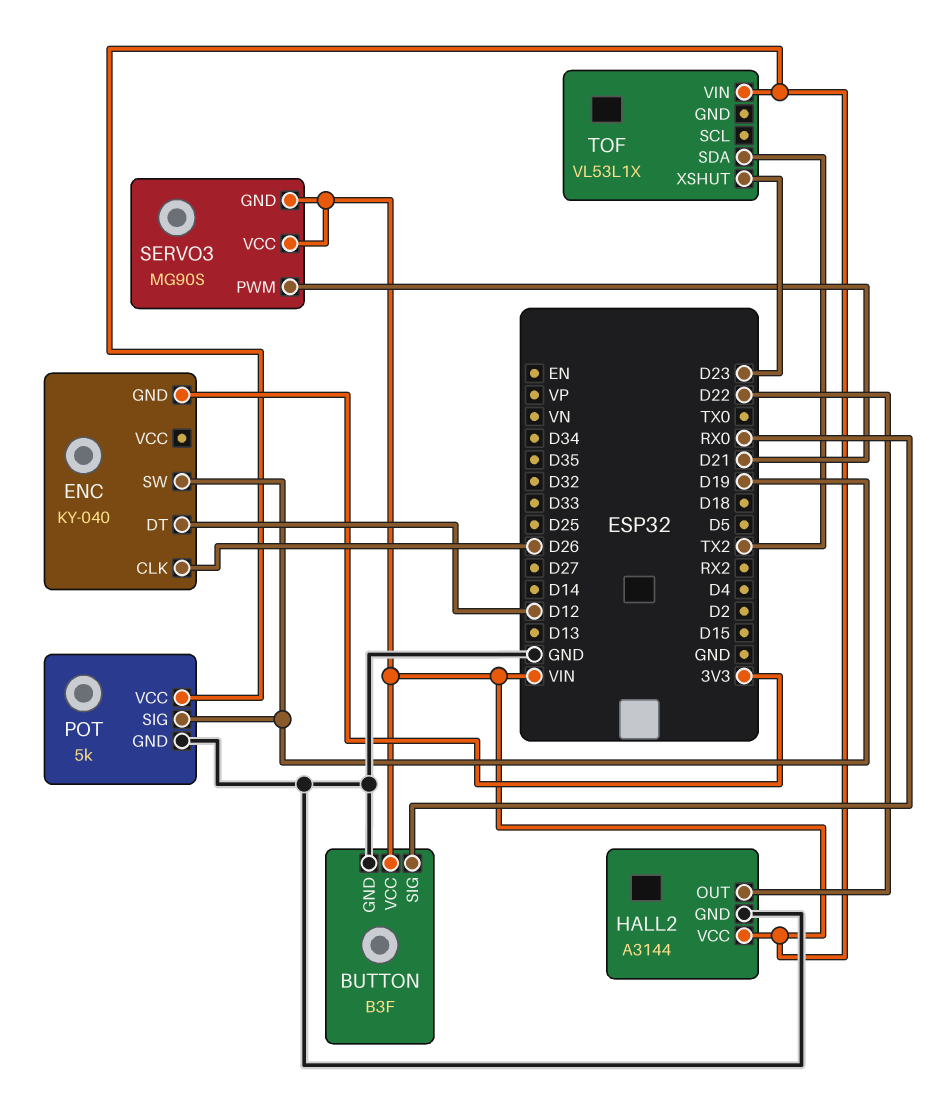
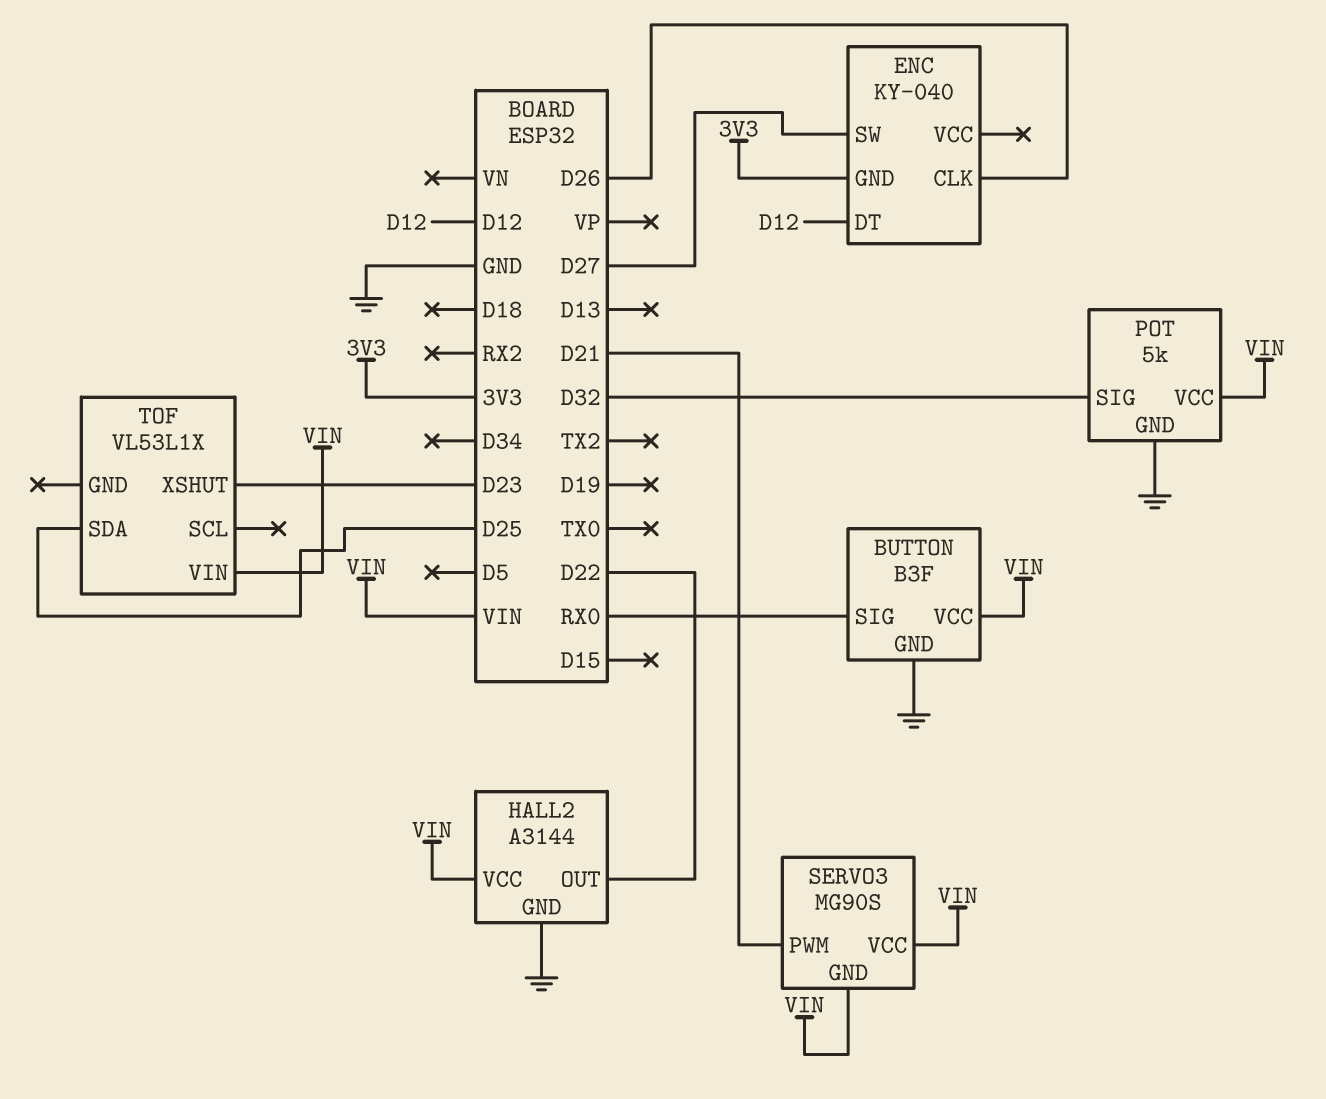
ENC pin SW: D19 -> D27
POT pin SIG: D19 -> D32
TOF pin SDA: TX2 -> D25

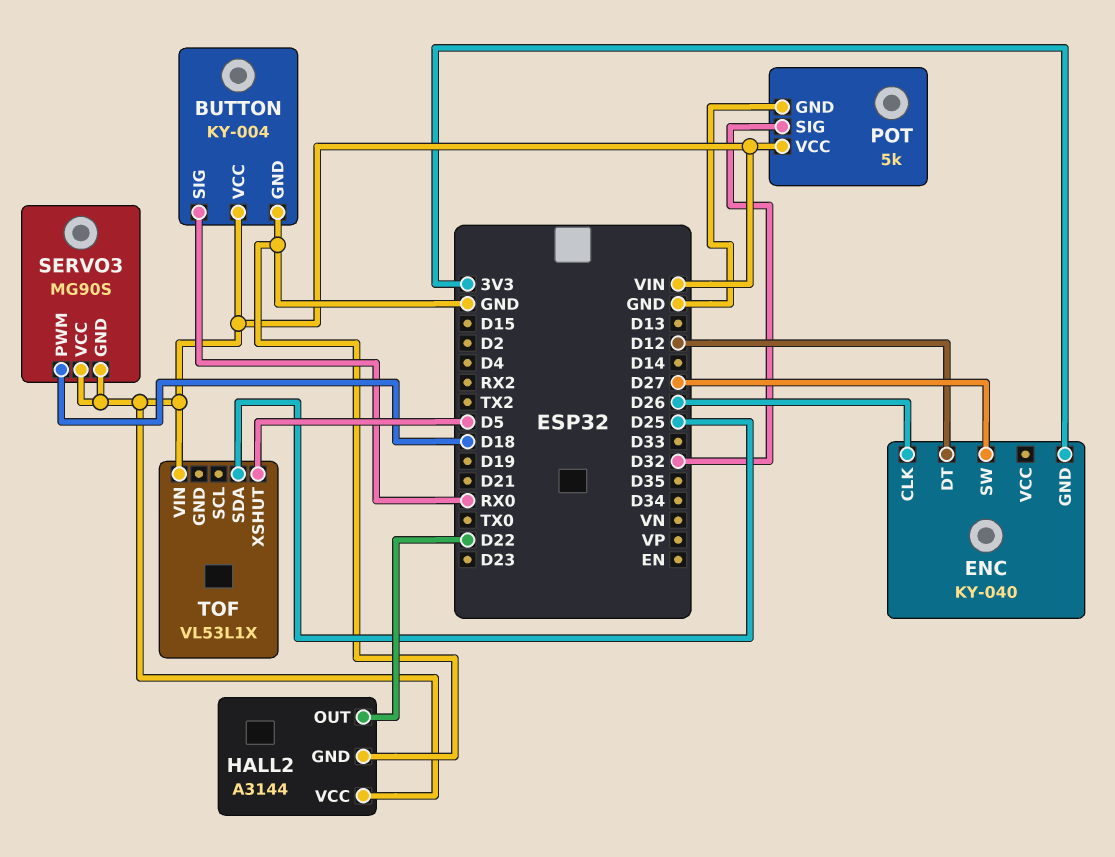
BUTTON: B3F -> KY-004
SERVO3 pin PWM: D21 -> D18
TOF pin XSHUT: D23 -> D5

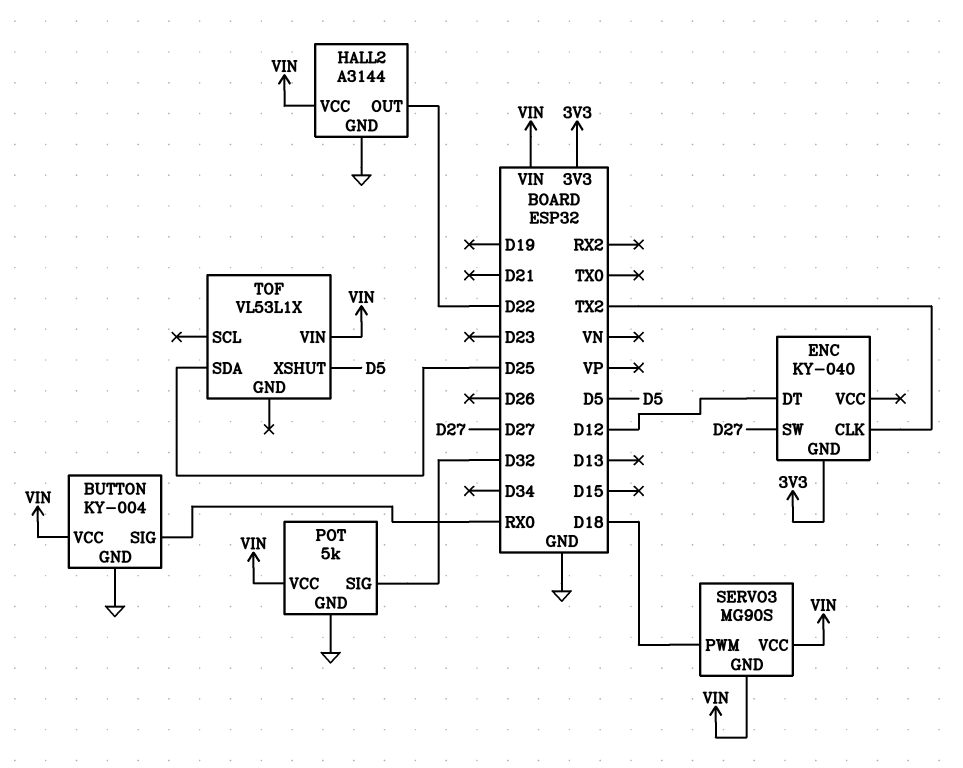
ENC pin CLK: D26 -> TX2

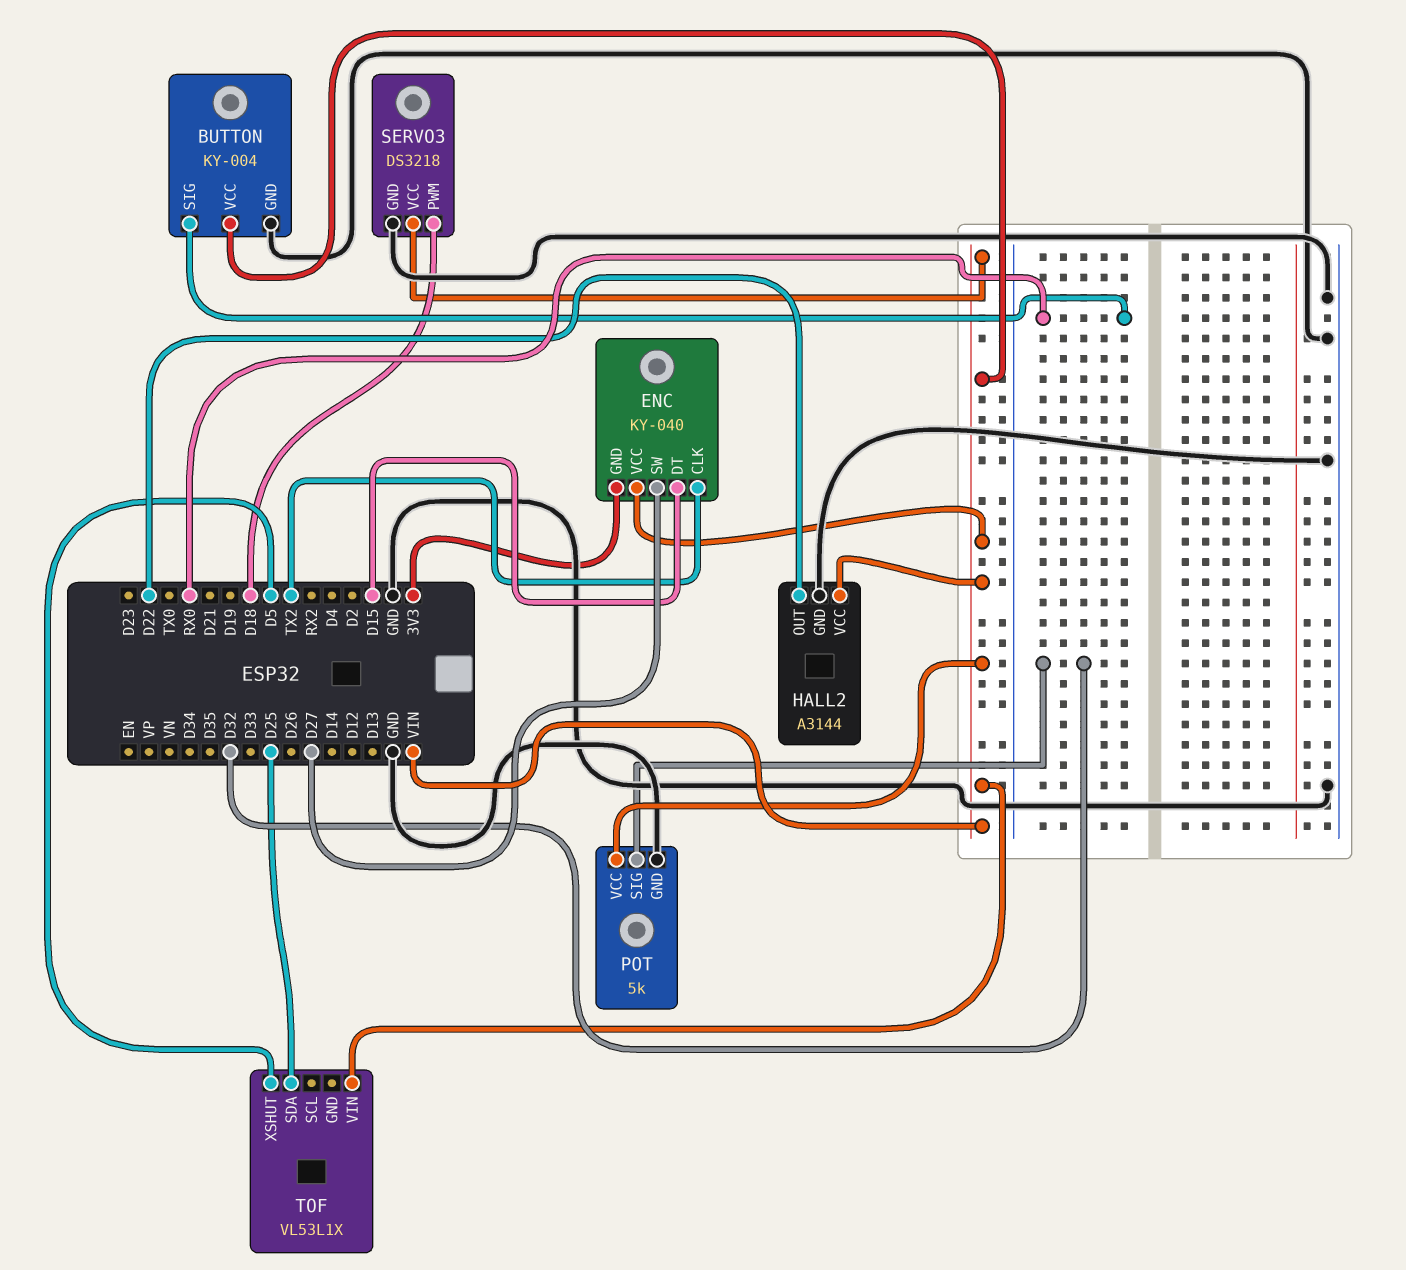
ENC pin DT: D12 -> D15
ENC pin VCC: none -> VIN
SERVO3: MG90S -> DS3218
SERVO3 pin GND: VIN -> GND

